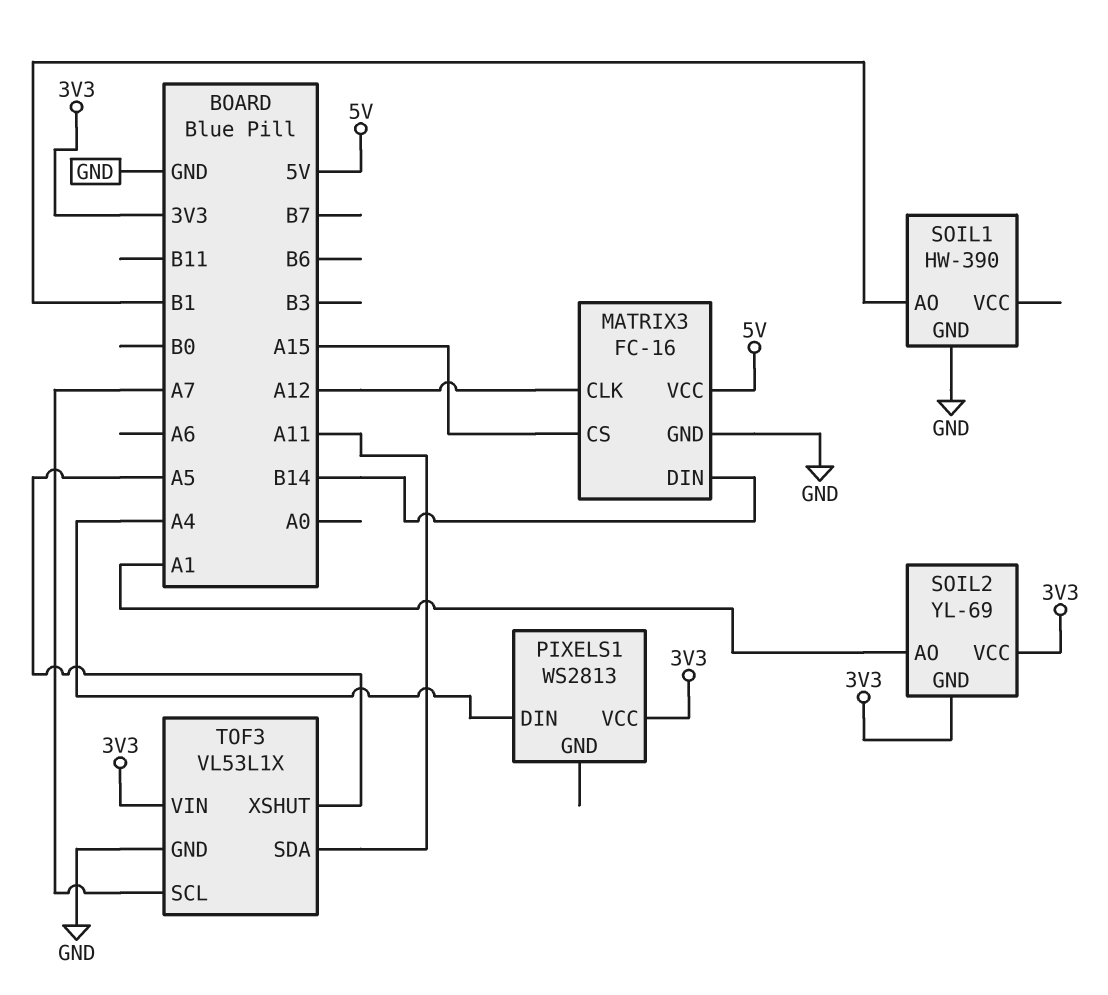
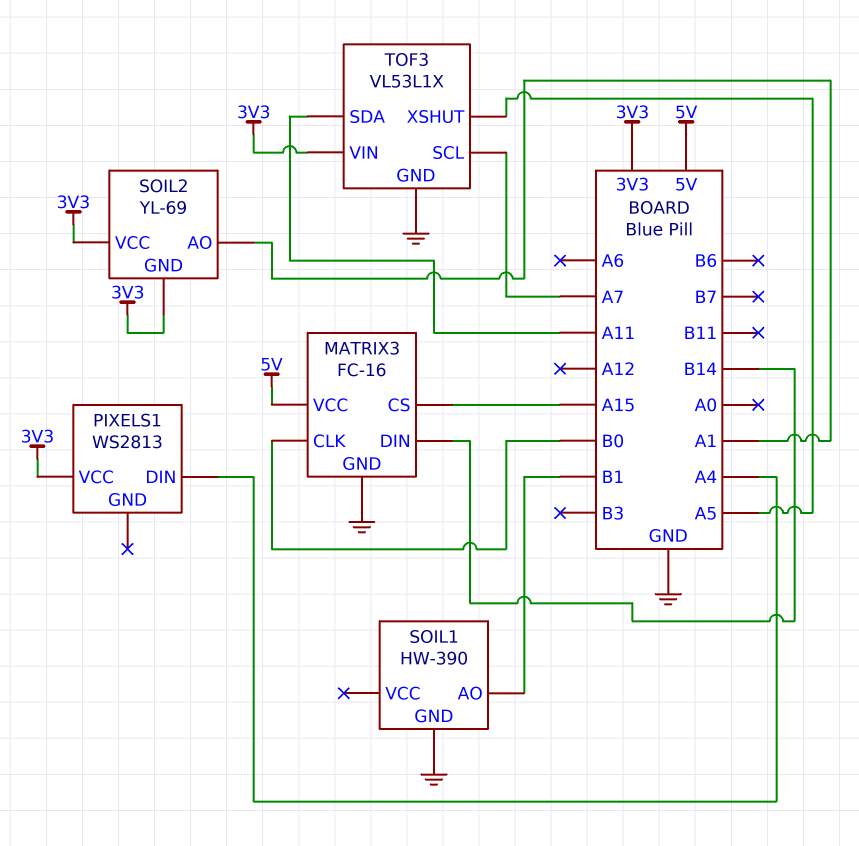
MATRIX3 pin CLK: A12 -> B0

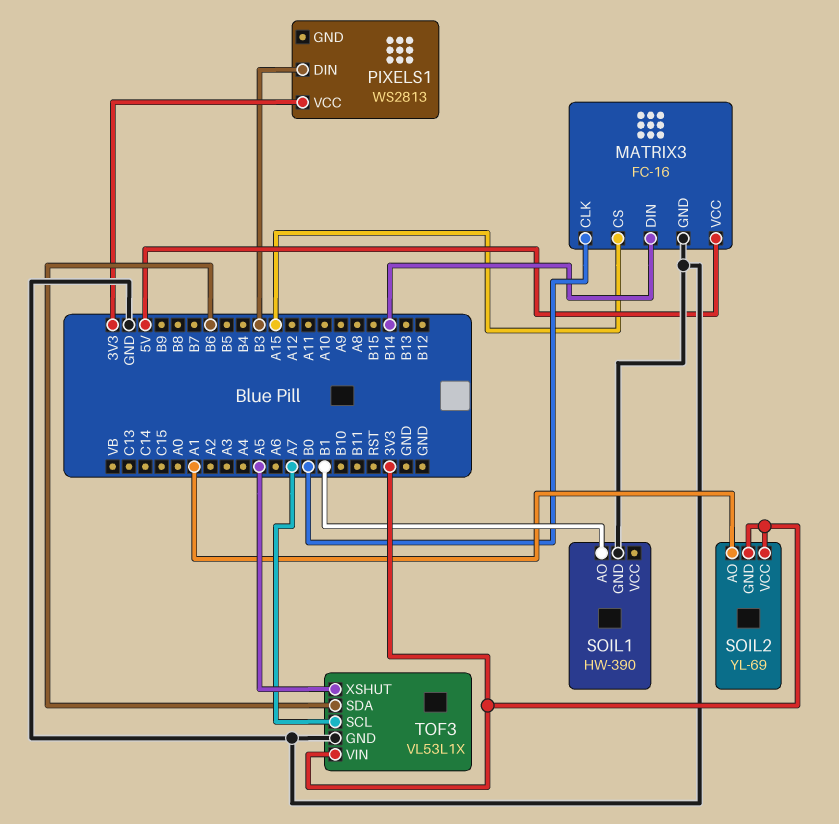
PIXELS1 pin DIN: A4 -> B3
TOF3 pin SDA: A11 -> B6

